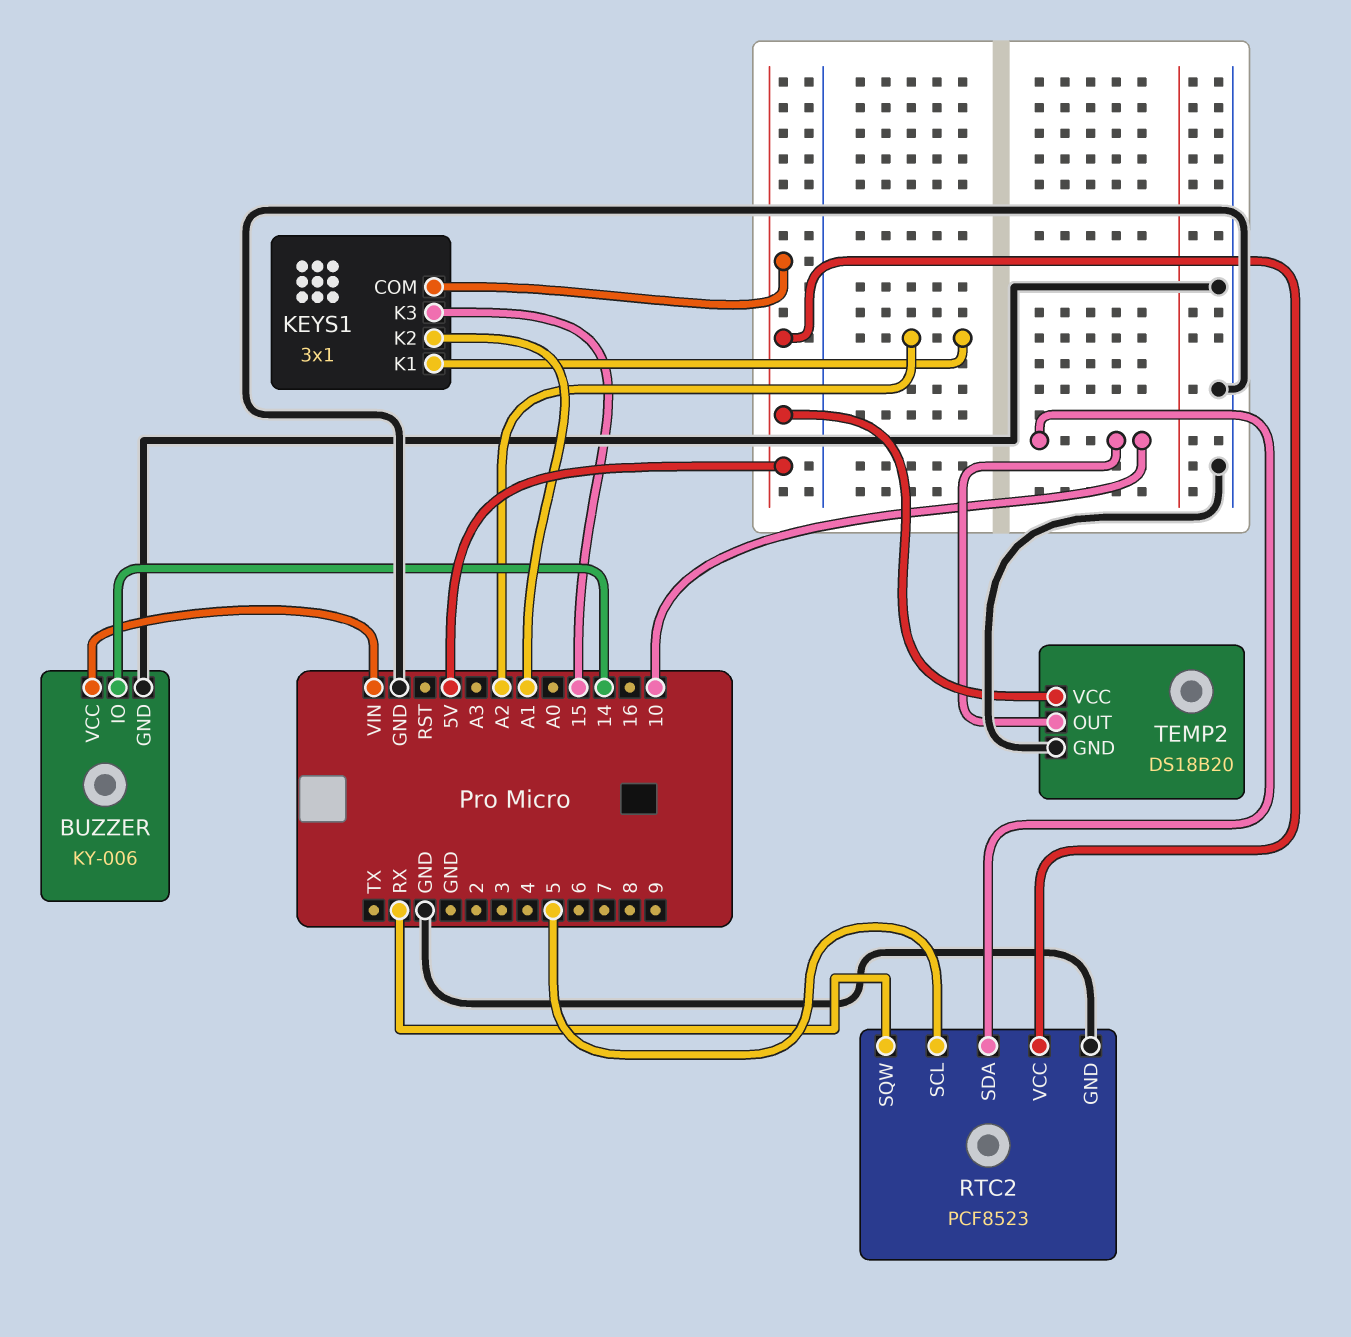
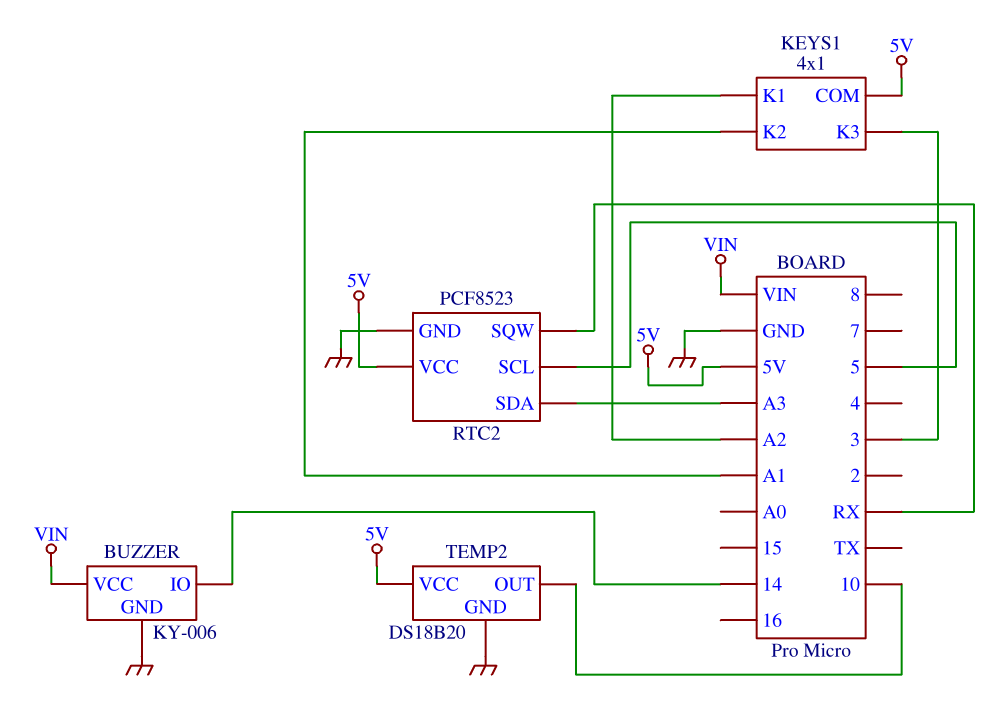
KEYS1: 3x1 -> 4x1
KEYS1 pin K3: 15 -> 3
RTC2 pin SDA: 10 -> A3

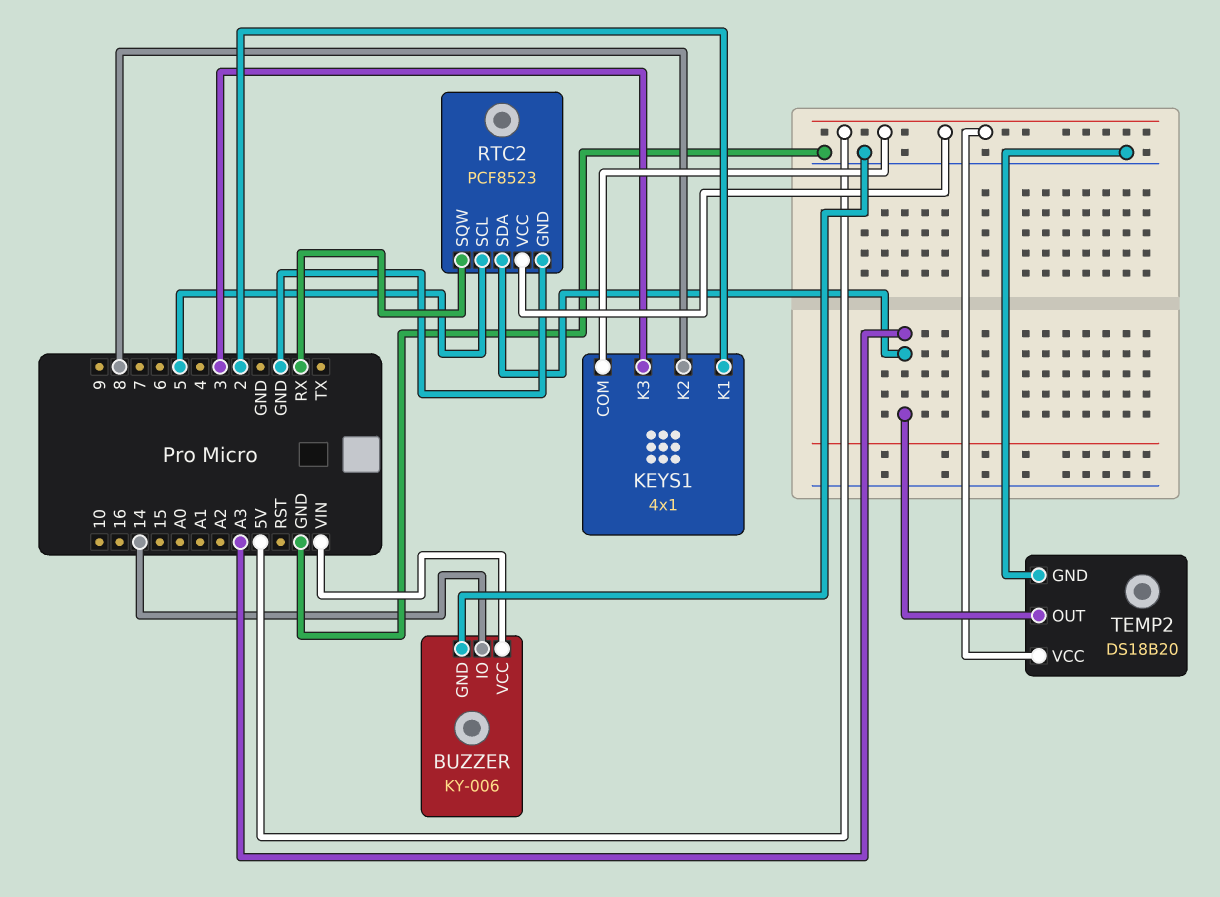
KEYS1 pin K1: A2 -> 2
KEYS1 pin K2: A1 -> 8
TEMP2 pin OUT: 10 -> A3

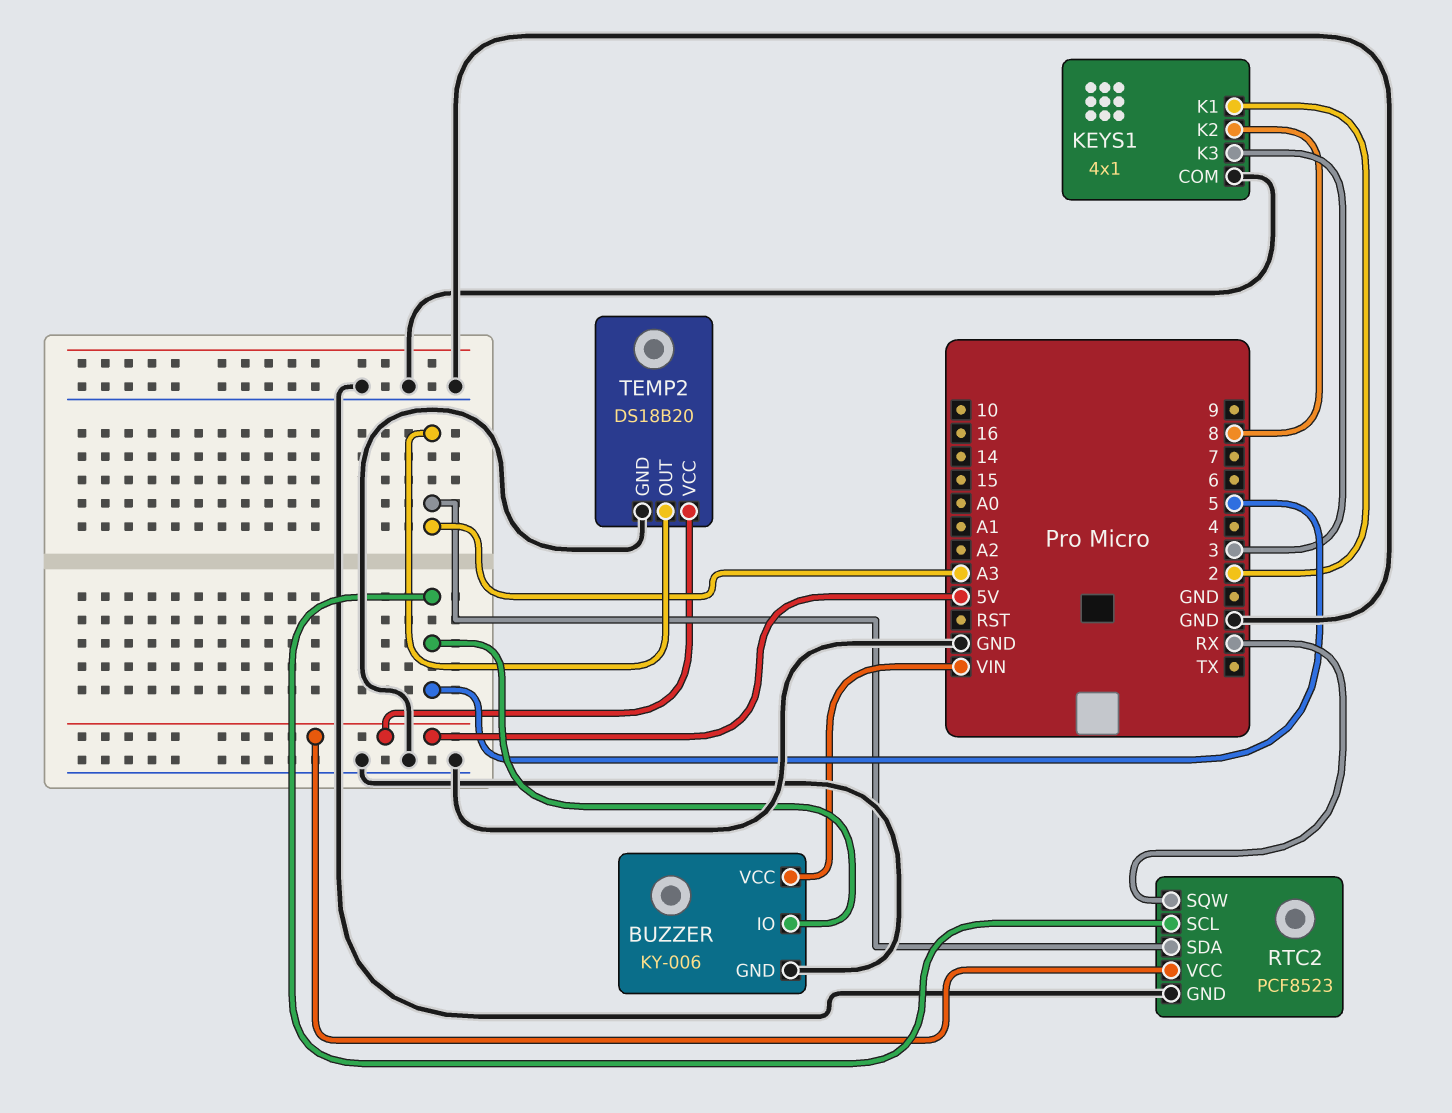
BUZZER pin IO: 14 -> 5
KEYS1 pin COM: 5V -> GND

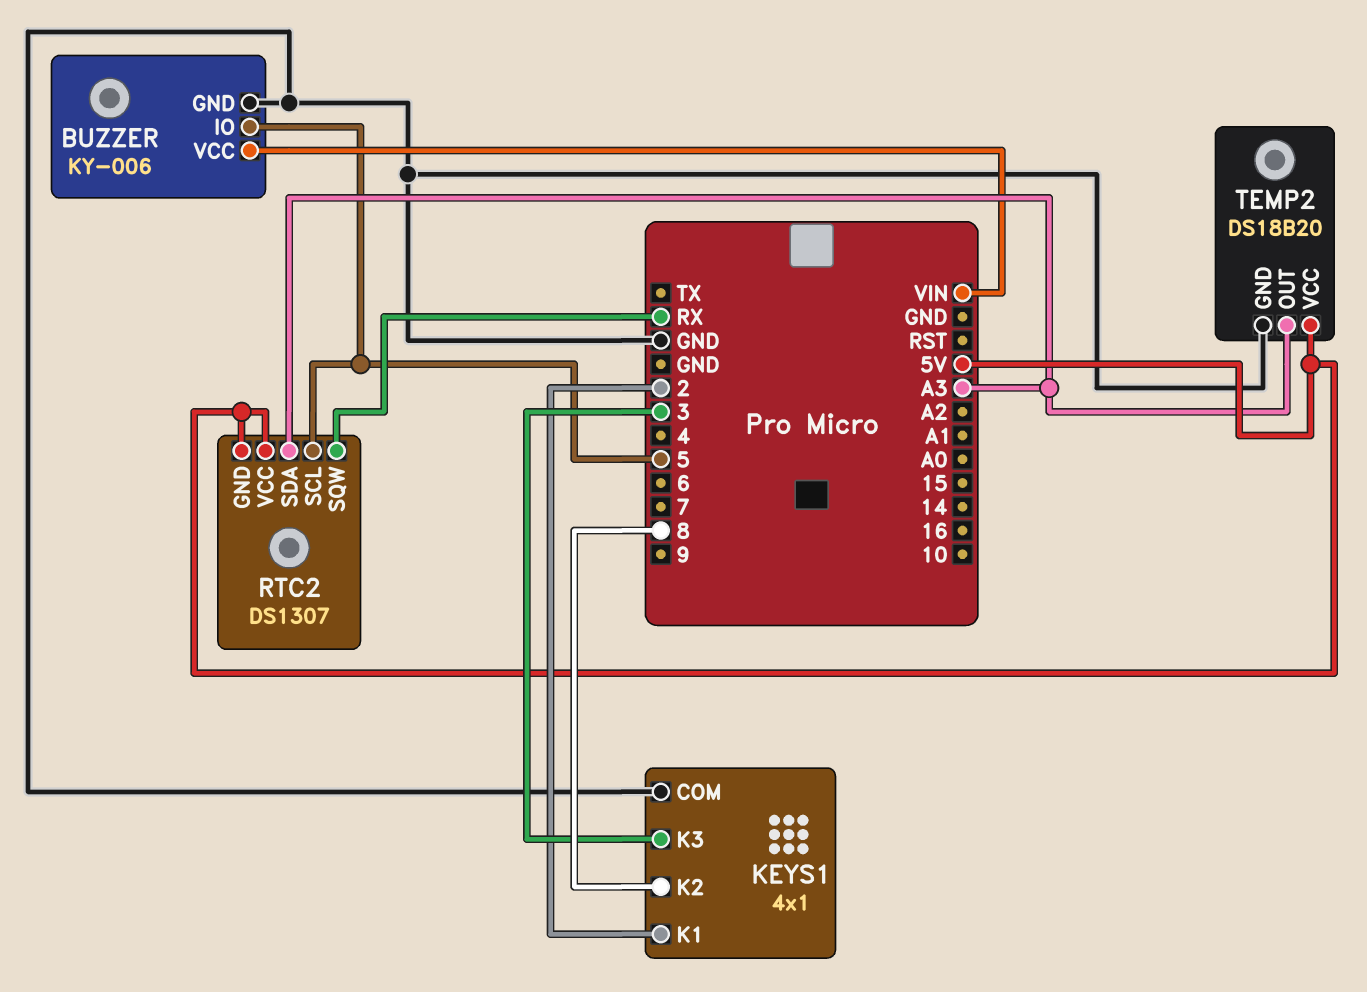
RTC2: PCF8523 -> DS1307
RTC2 pin GND: GND -> 5V

